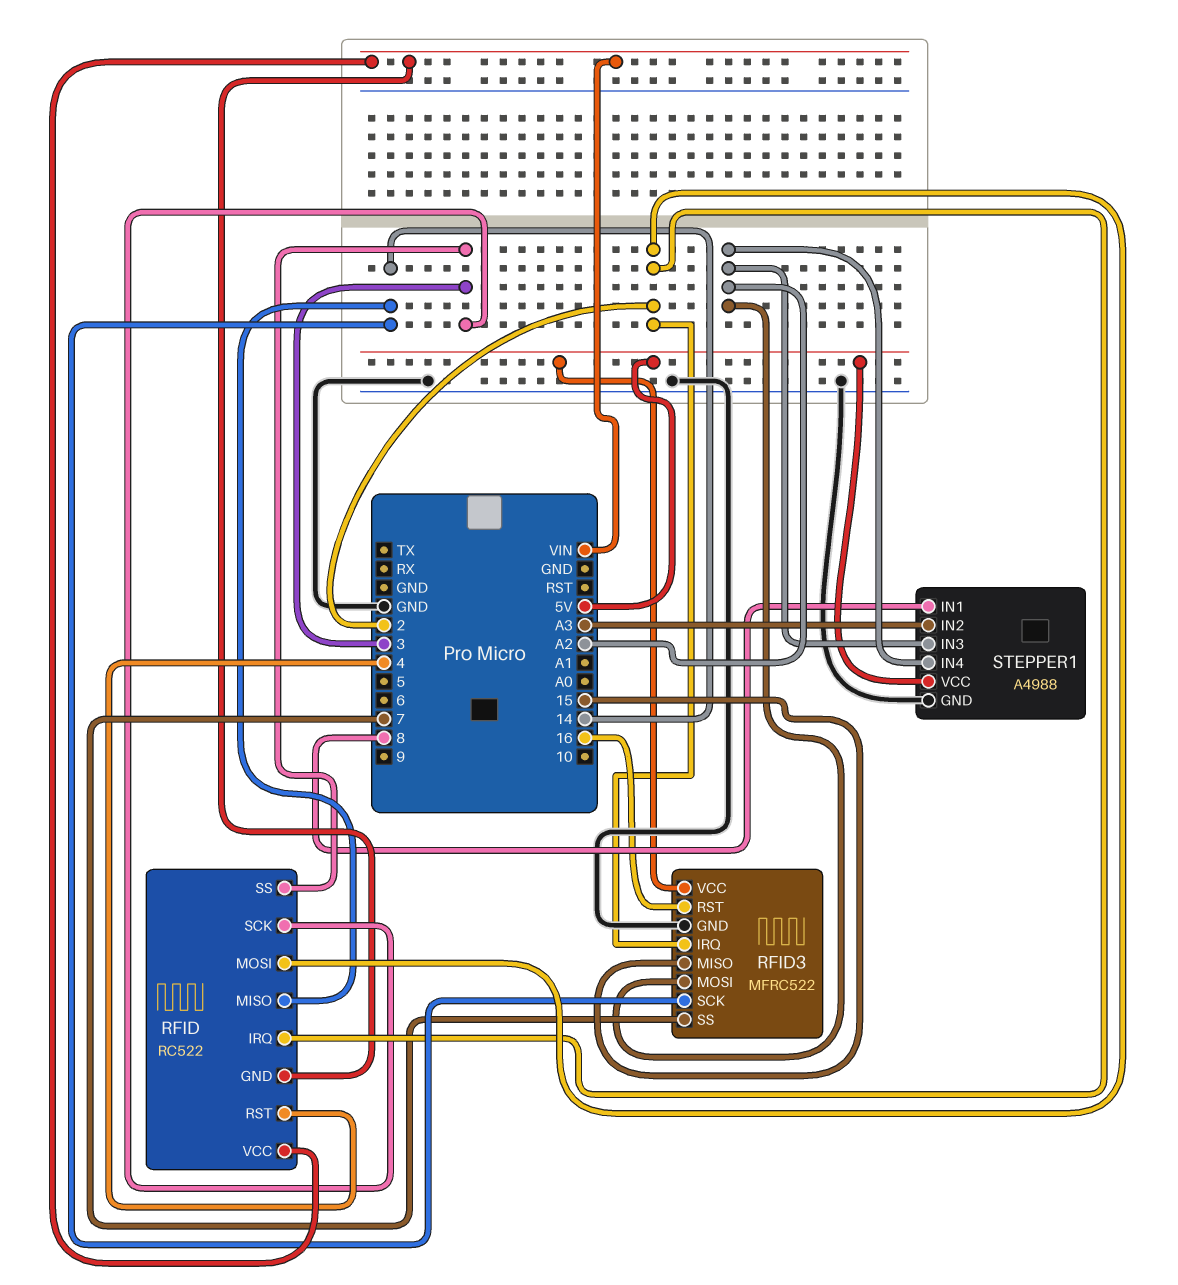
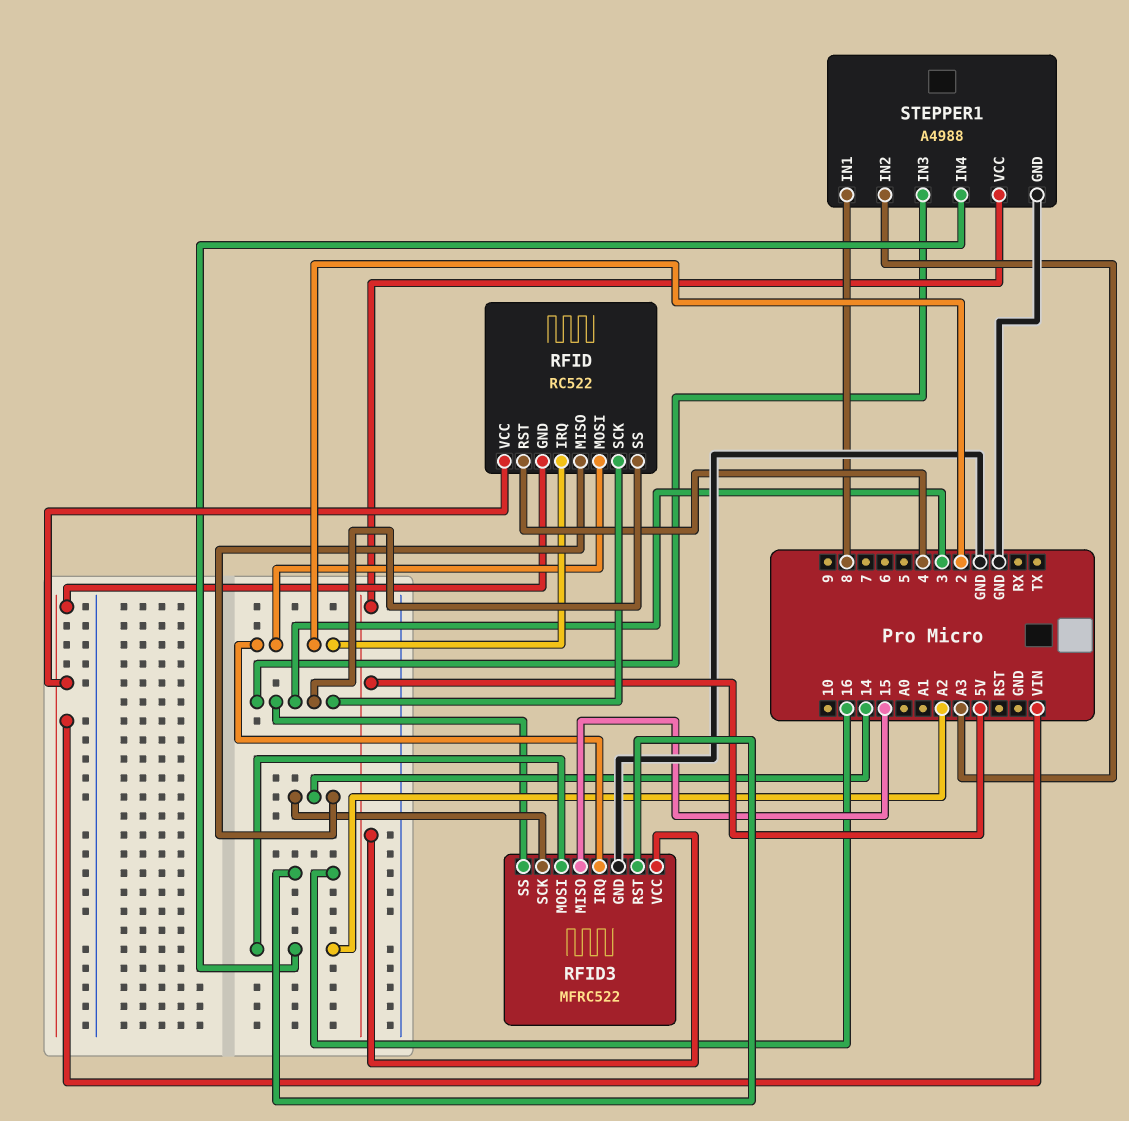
RFID3 pin SS: 7 -> 3
STEPPER1 pin IN3: A2 -> 3

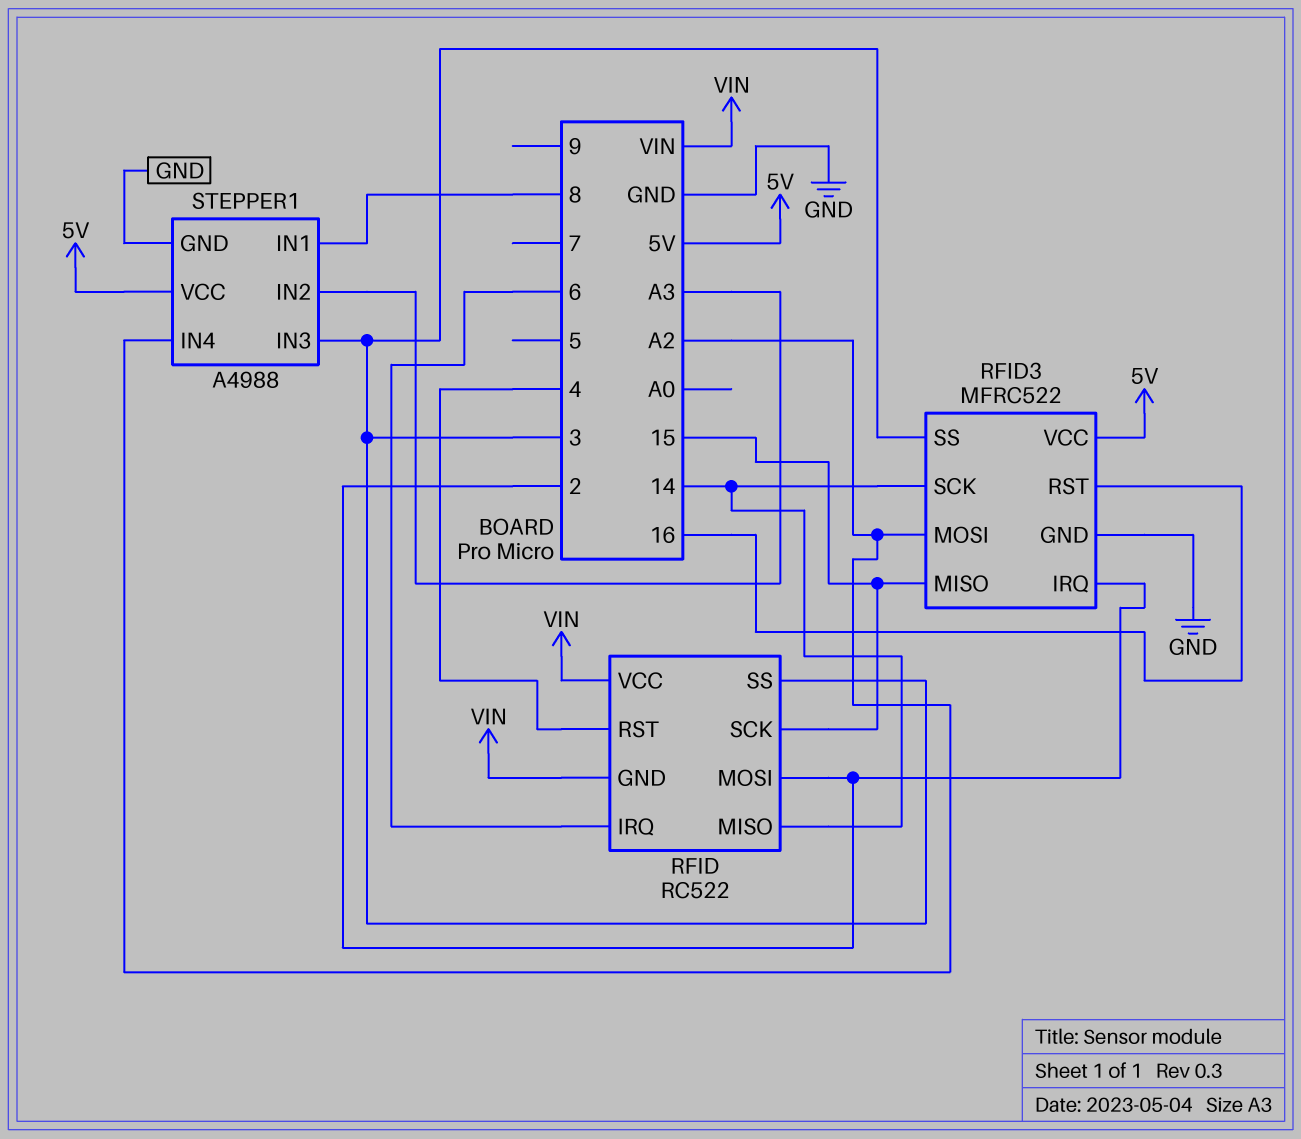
RFID pin IRQ: 2 -> 6
RFID pin SCK: 3 -> 15

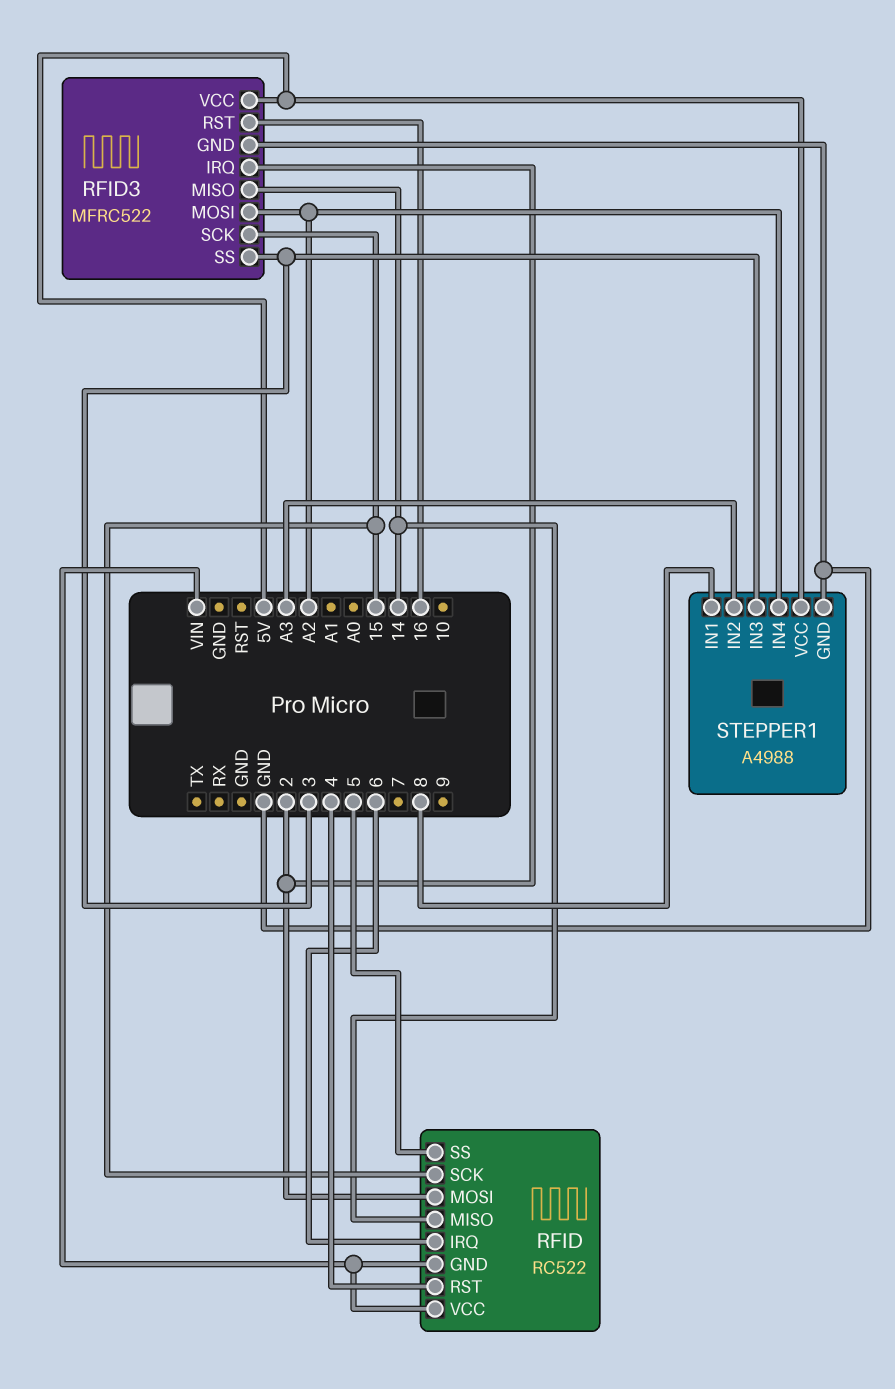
RFID pin SS: 3 -> 5
RFID3 pin MISO: 15 -> 14
RFID3 pin SCK: 14 -> 15

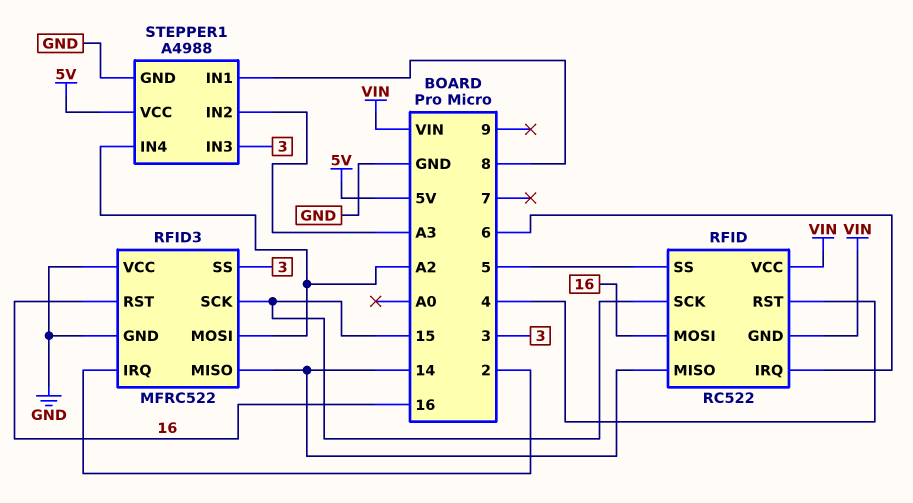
RFID pin MOSI: 2 -> 16
RFID3 pin VCC: 5V -> GND

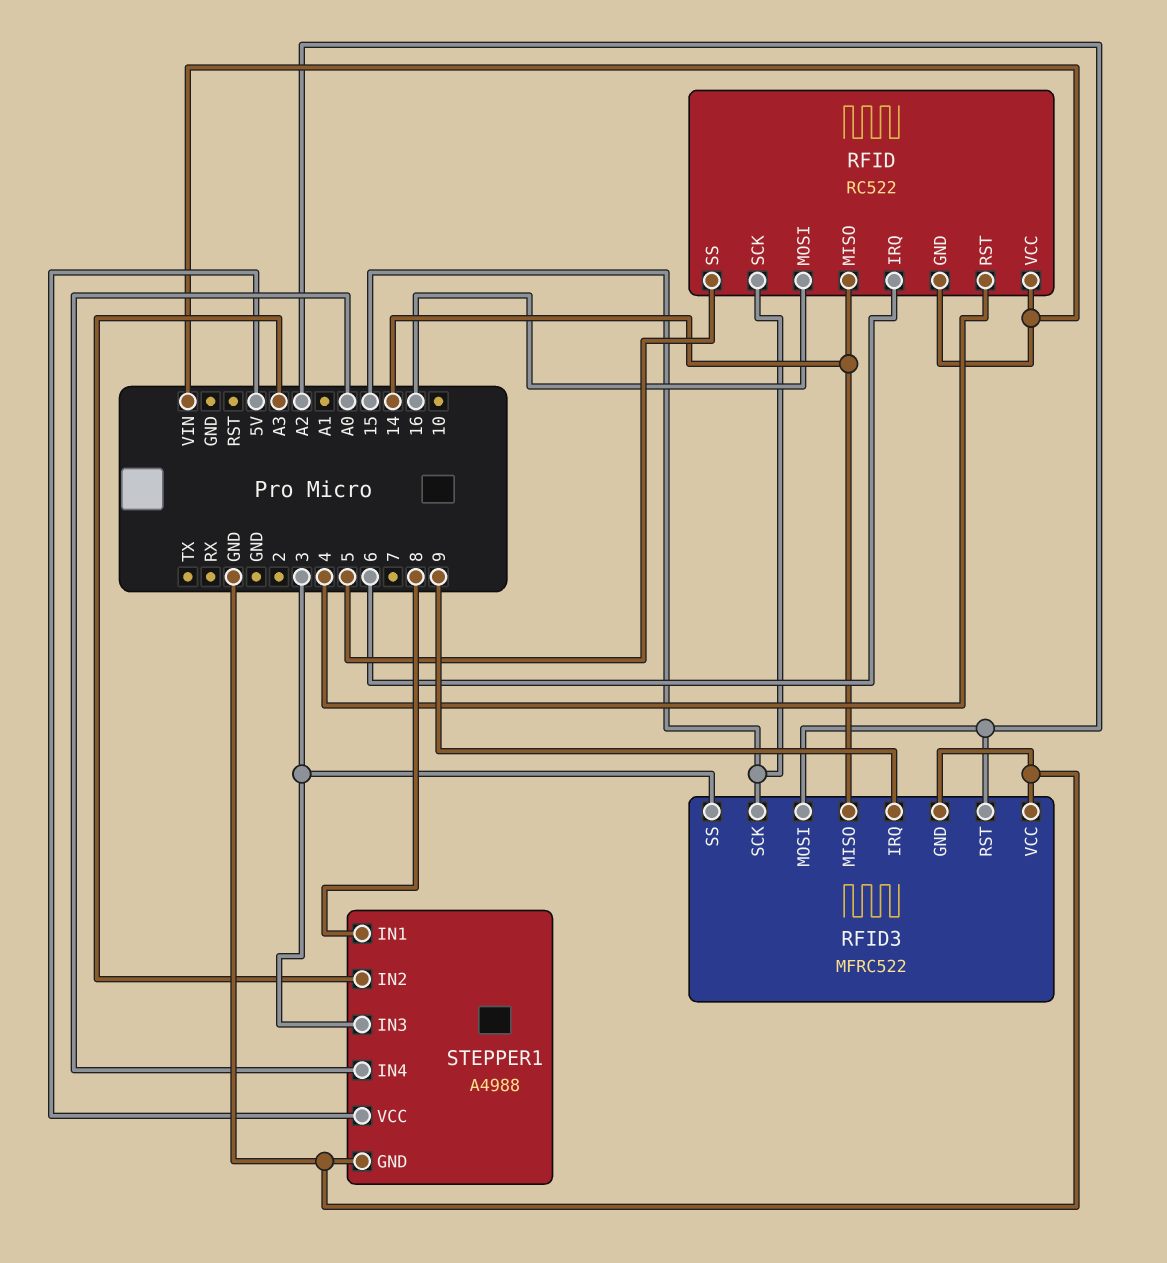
RFID3 pin IRQ: 2 -> 9
RFID3 pin RST: 16 -> A2
STEPPER1 pin IN4: A2 -> A0

